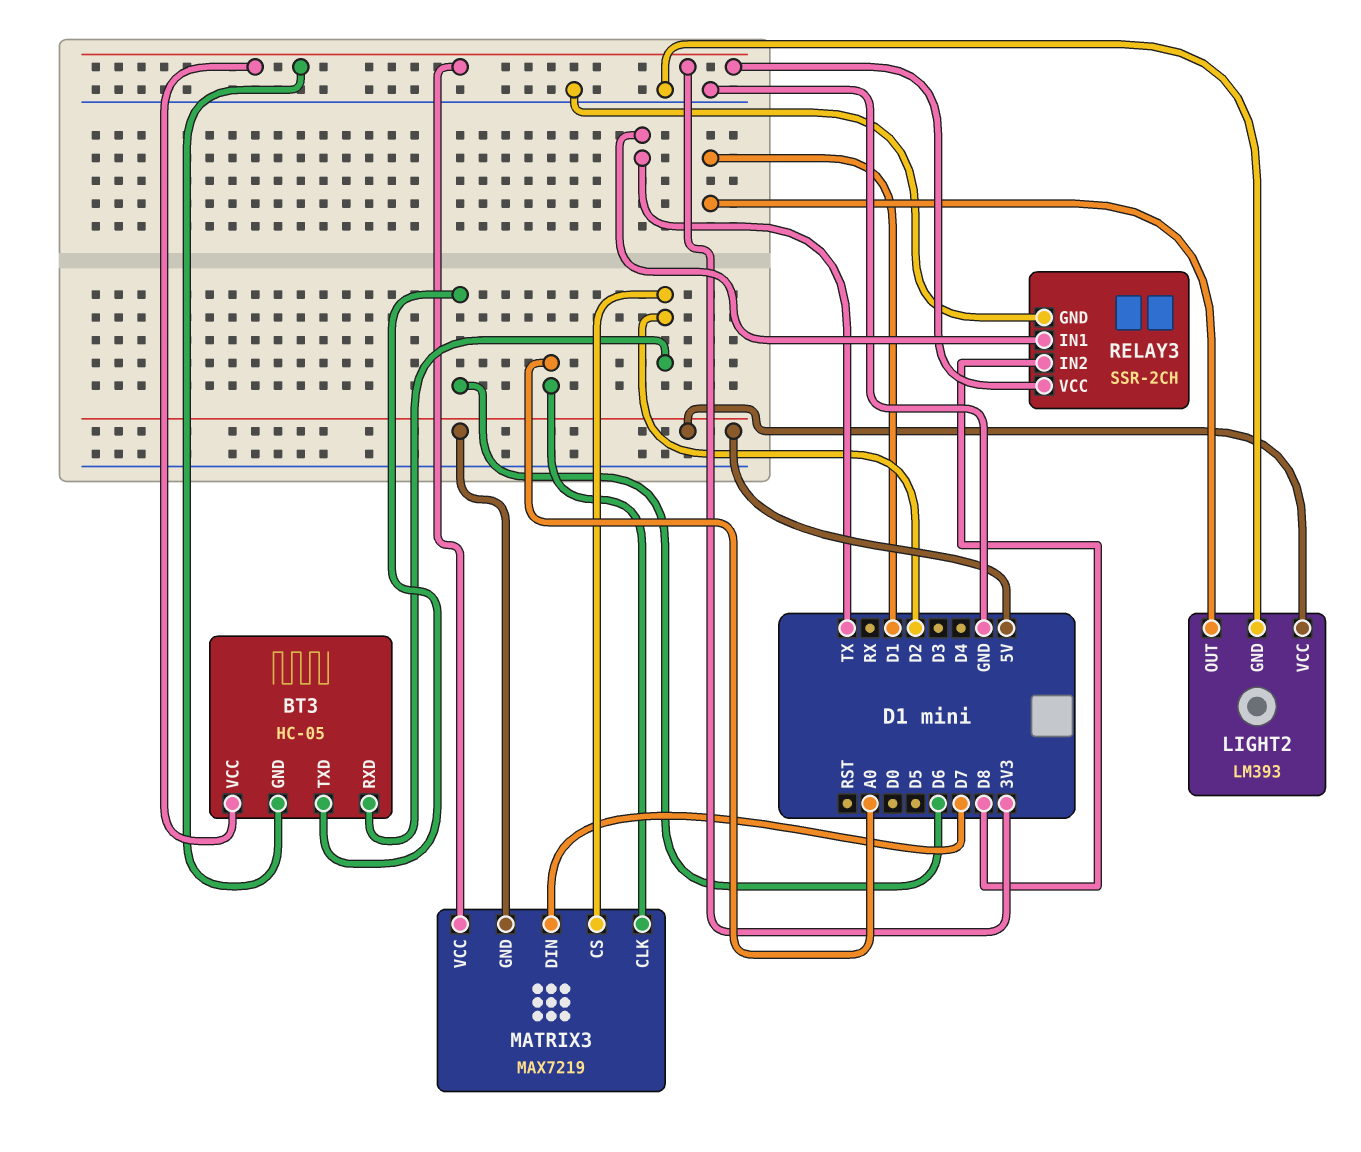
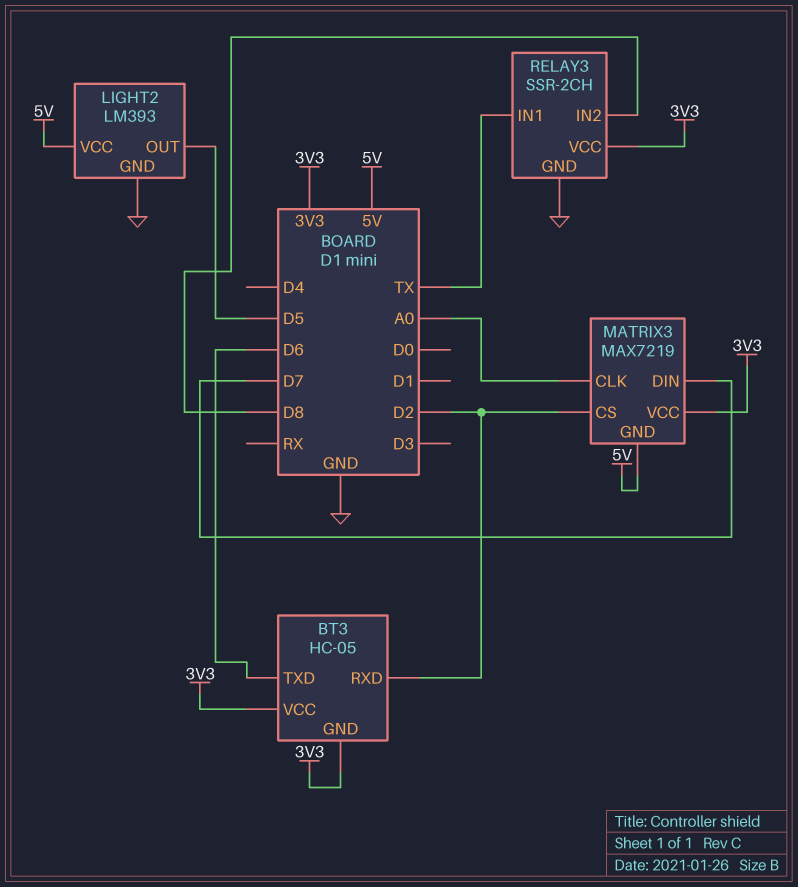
LIGHT2 pin OUT: D1 -> D5

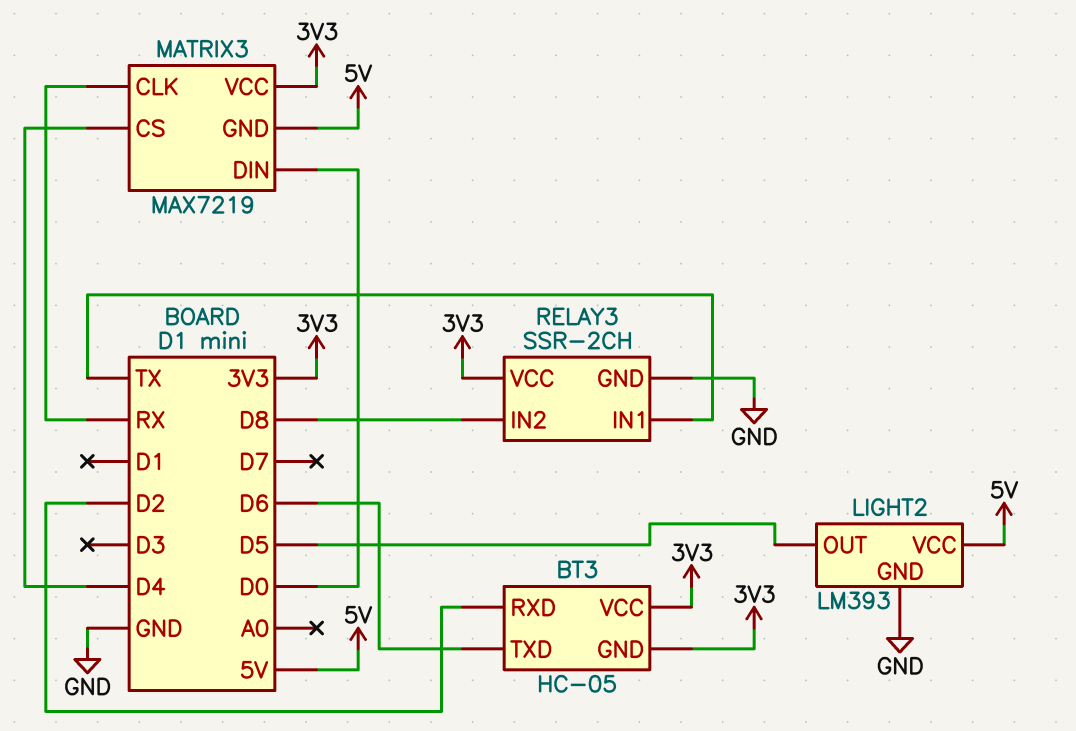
MATRIX3 pin CLK: A0 -> RX
MATRIX3 pin CS: D2 -> D4
MATRIX3 pin DIN: D7 -> D0

